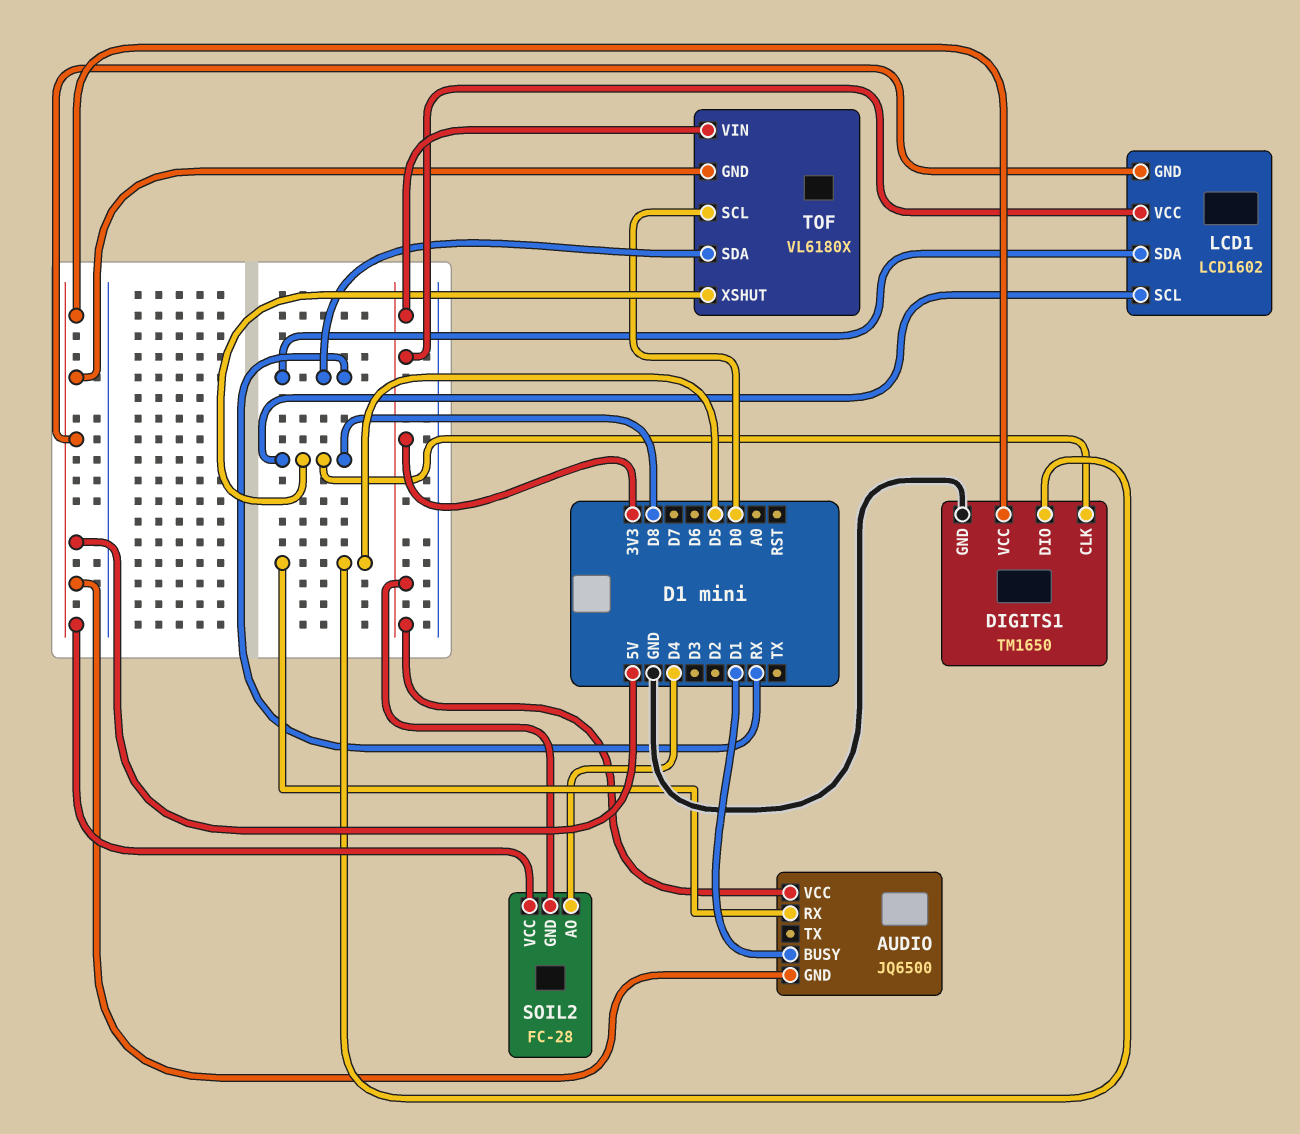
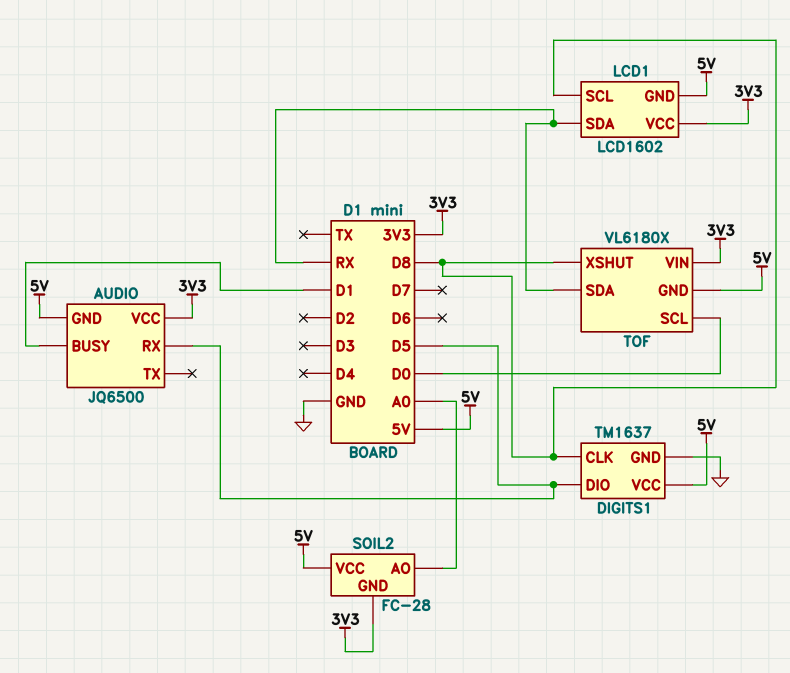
DIGITS1: TM1650 -> TM1637
SOIL2 pin AO: D4 -> A0

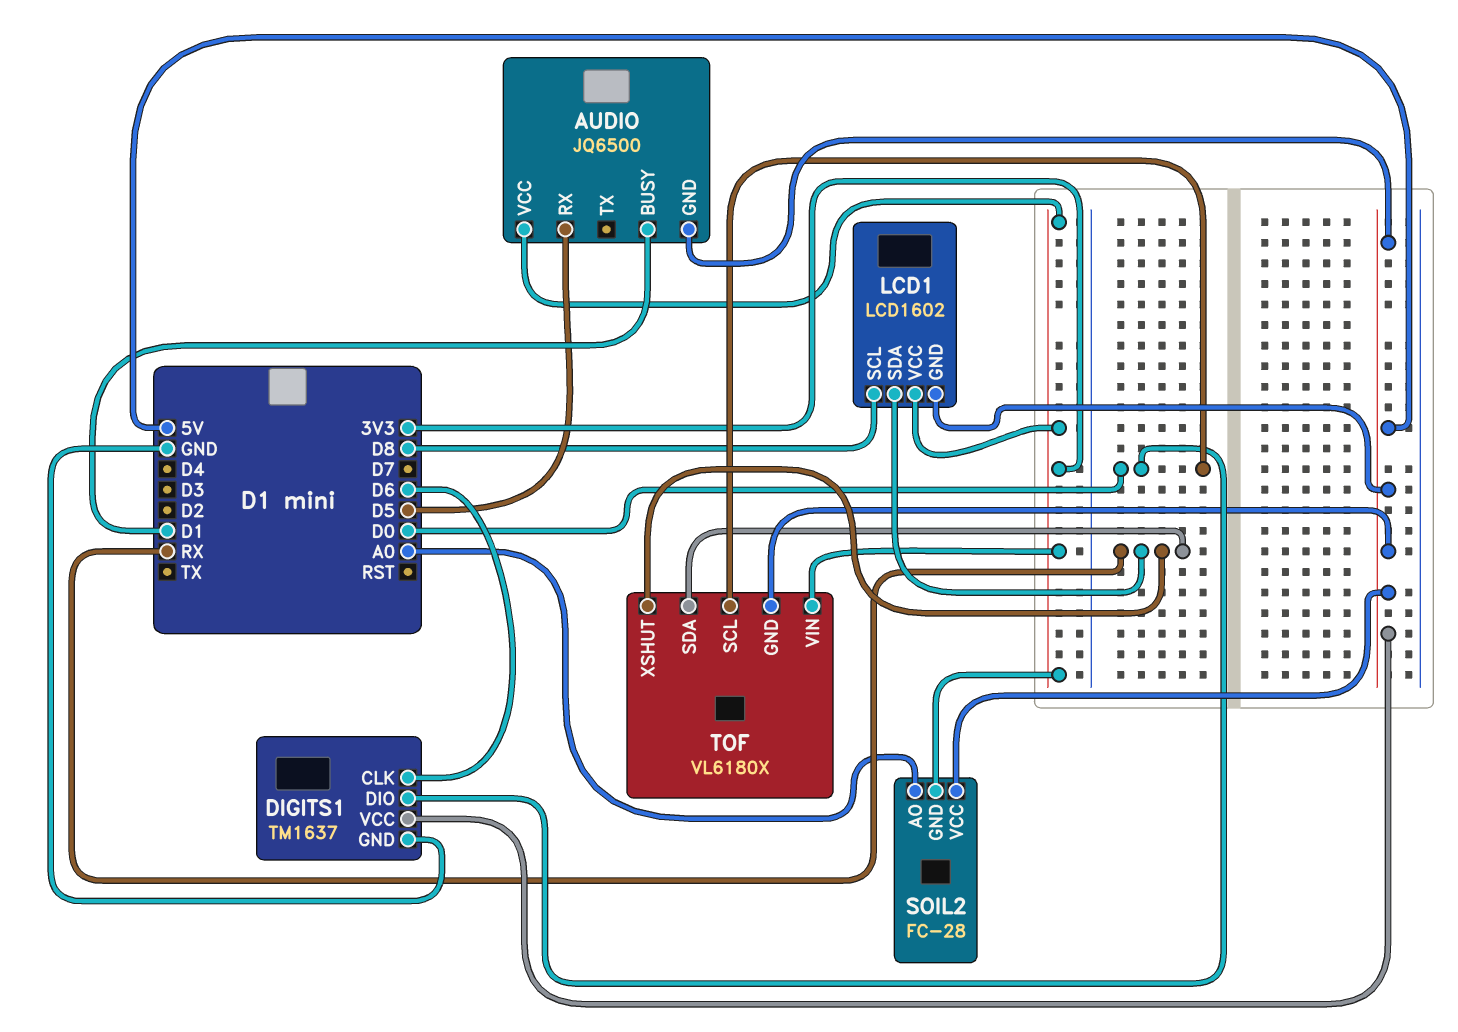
DIGITS1 pin CLK: D8 -> D6
DIGITS1 pin DIO: D5 -> D0
TOF pin XSHUT: D8 -> RX

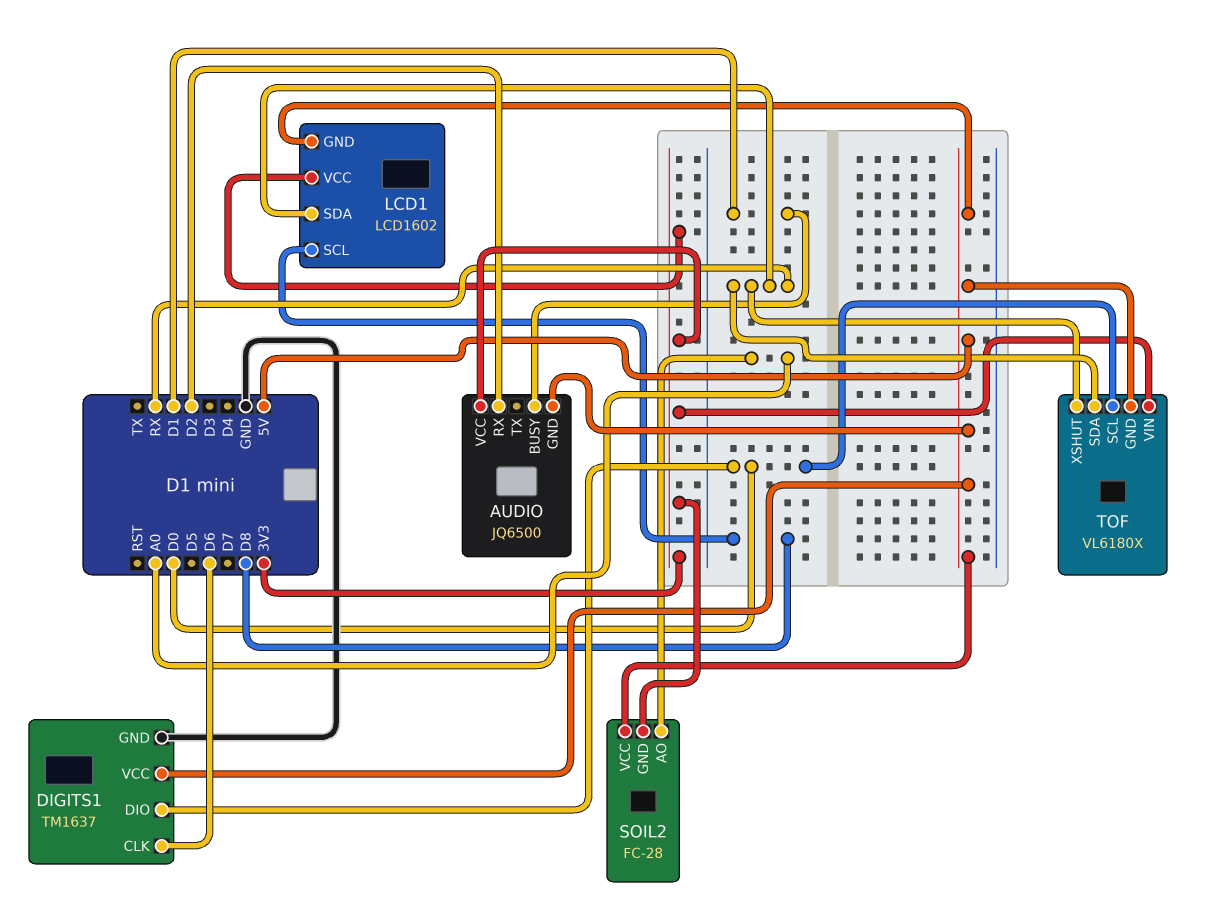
AUDIO pin RX: D5 -> D2

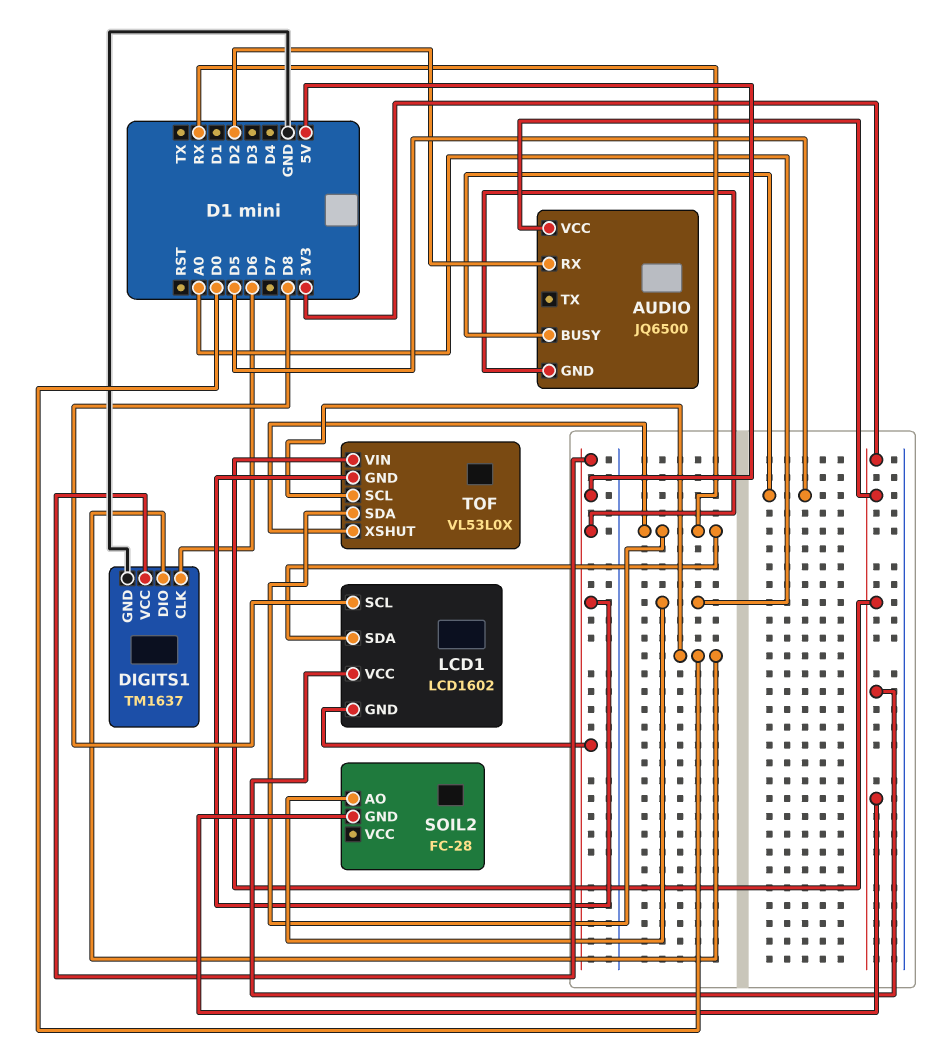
AUDIO pin BUSY: D1 -> D5
SOIL2 pin VCC: 5V -> none
TOF: VL6180X -> VL53L0X

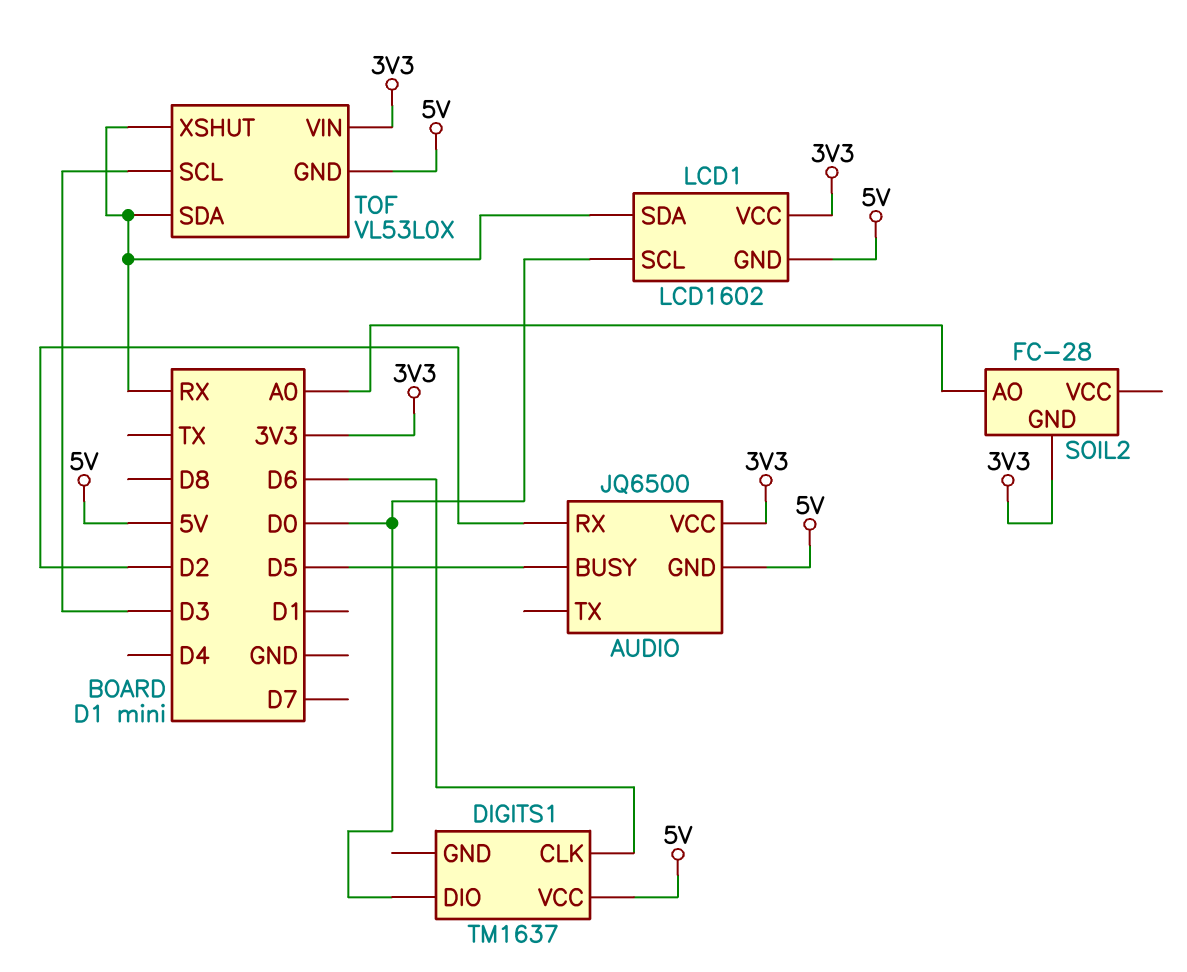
DIGITS1 pin GND: GND -> none
LCD1 pin SCL: D8 -> D0
TOF pin SCL: D0 -> D3

